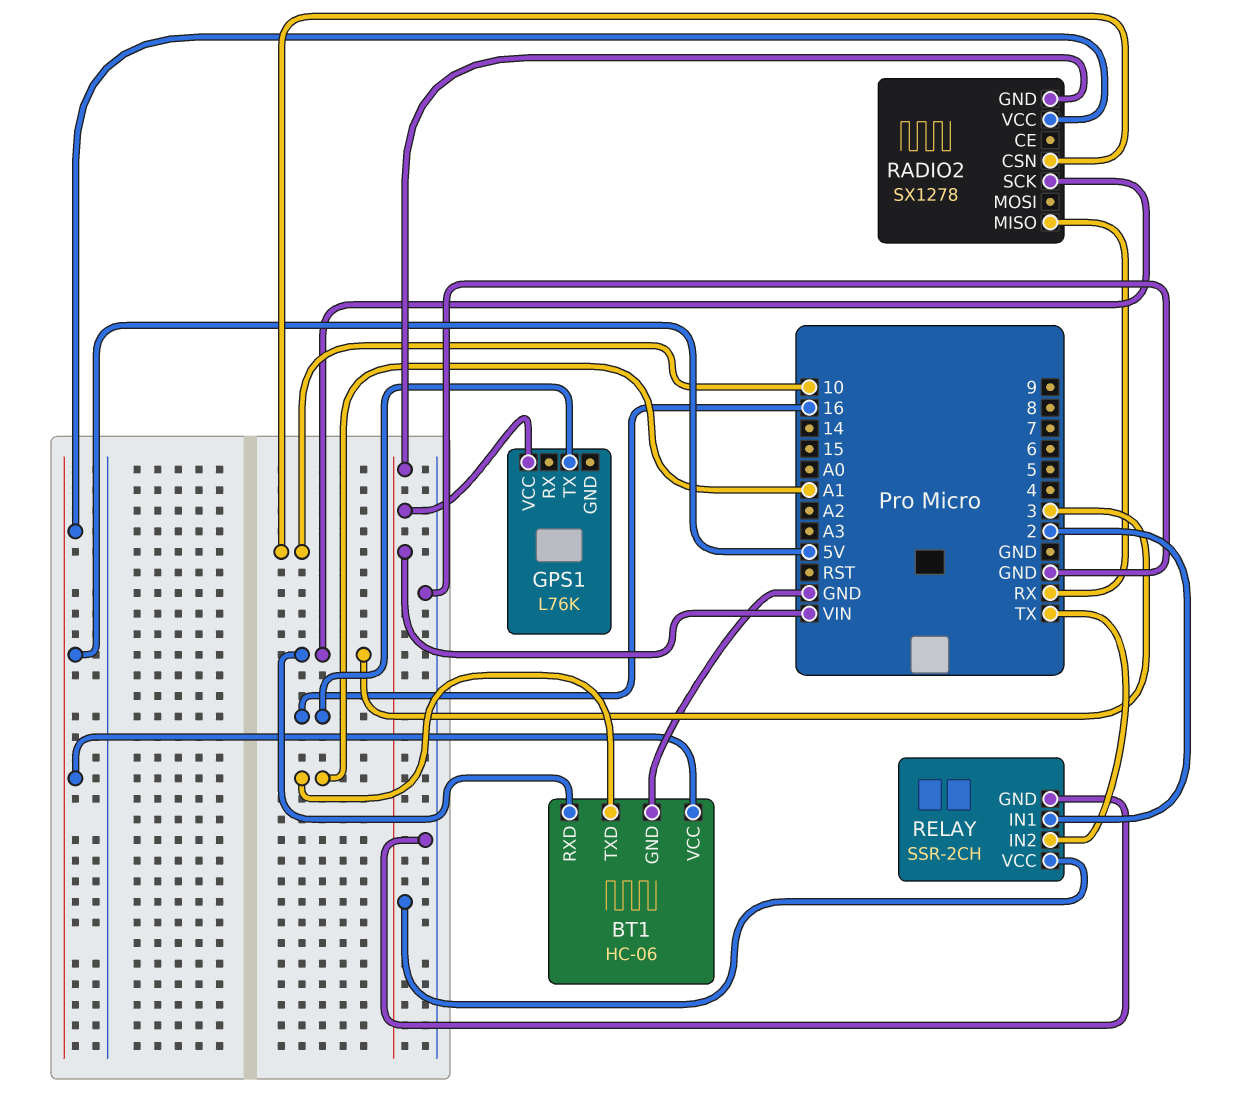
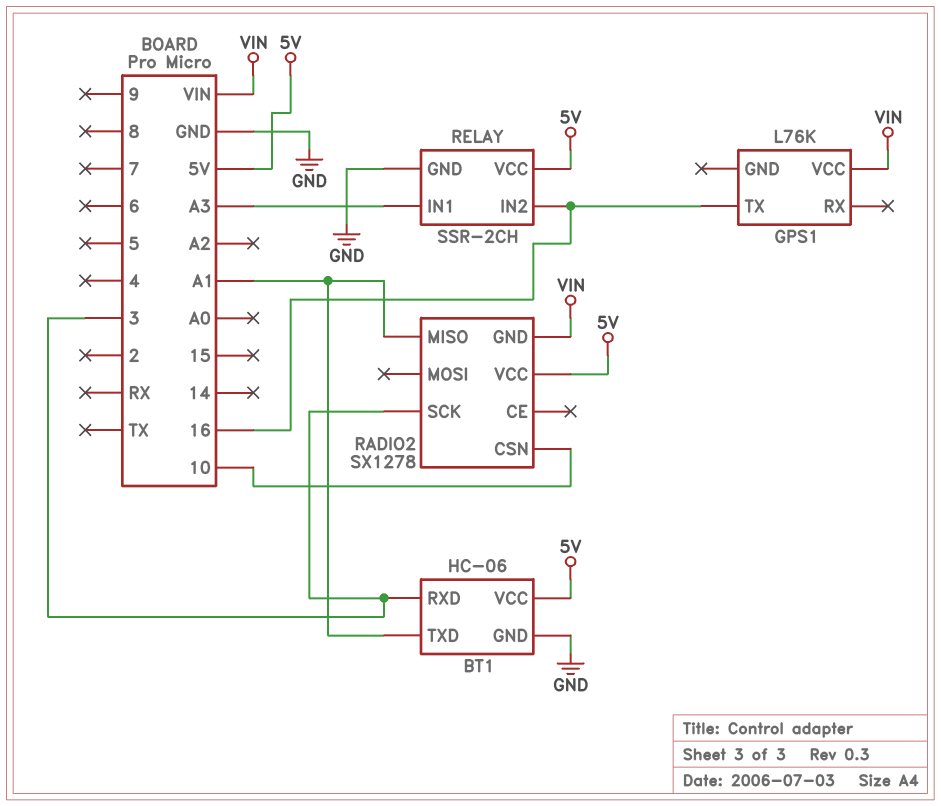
RADIO2 pin MISO: RX -> A1
RELAY pin IN1: 2 -> A3
RELAY pin IN2: TX -> 16
RELAY pin VCC: VIN -> 5V

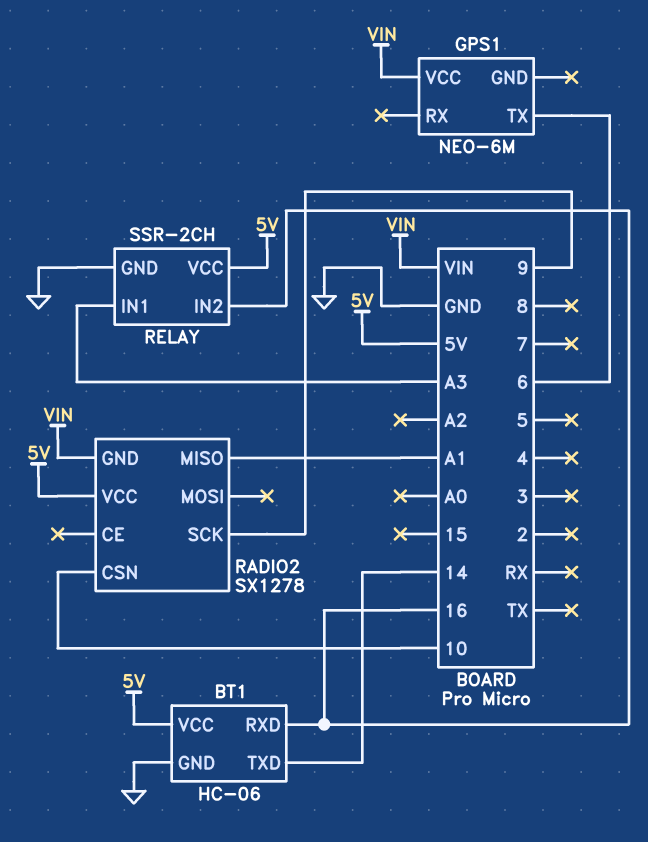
BT1 pin RXD: 3 -> 16
BT1 pin TXD: A1 -> 14
GPS1: L76K -> NEO-6M
GPS1 pin TX: 16 -> 6
RADIO2 pin SCK: 3 -> 9

